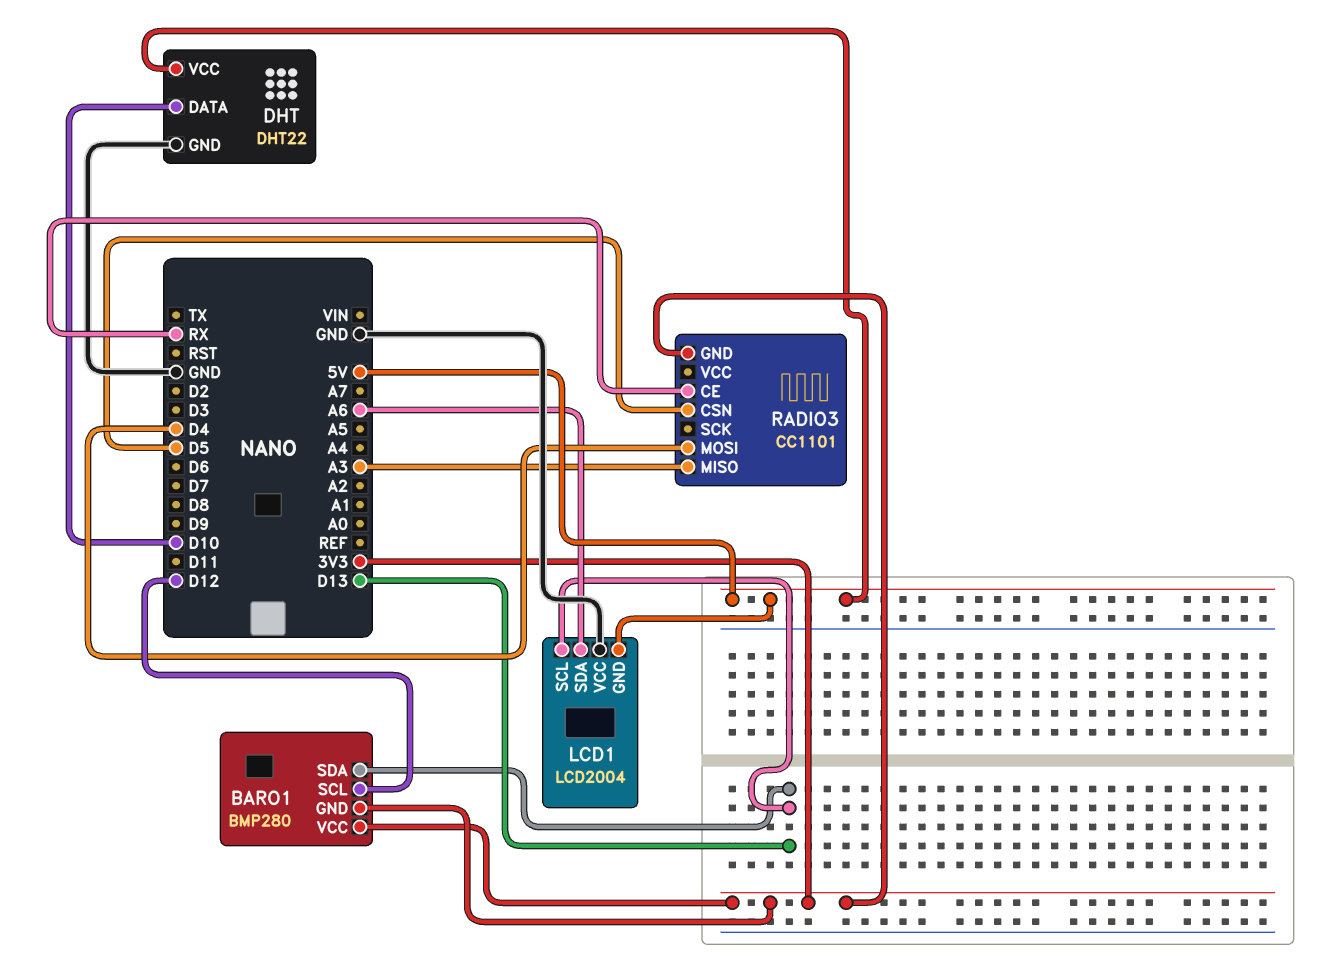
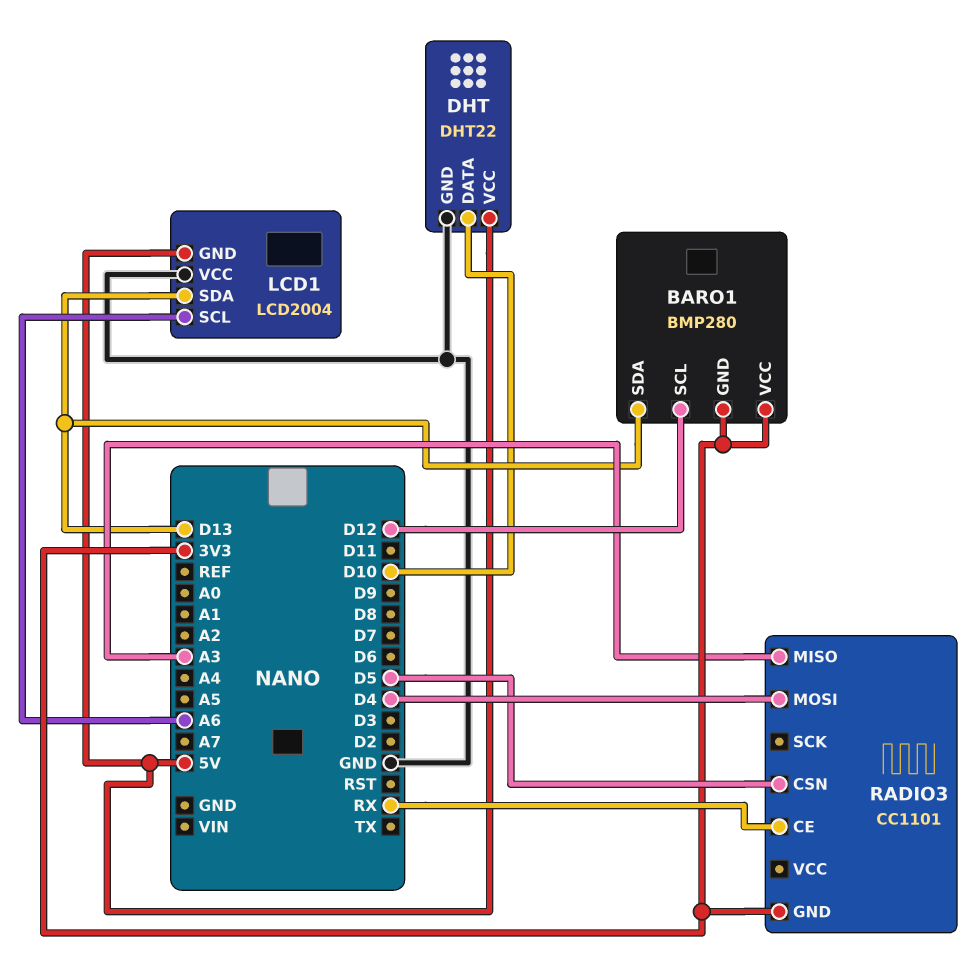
LCD1 pin SCL: D13 -> A6
LCD1 pin SDA: A6 -> D13

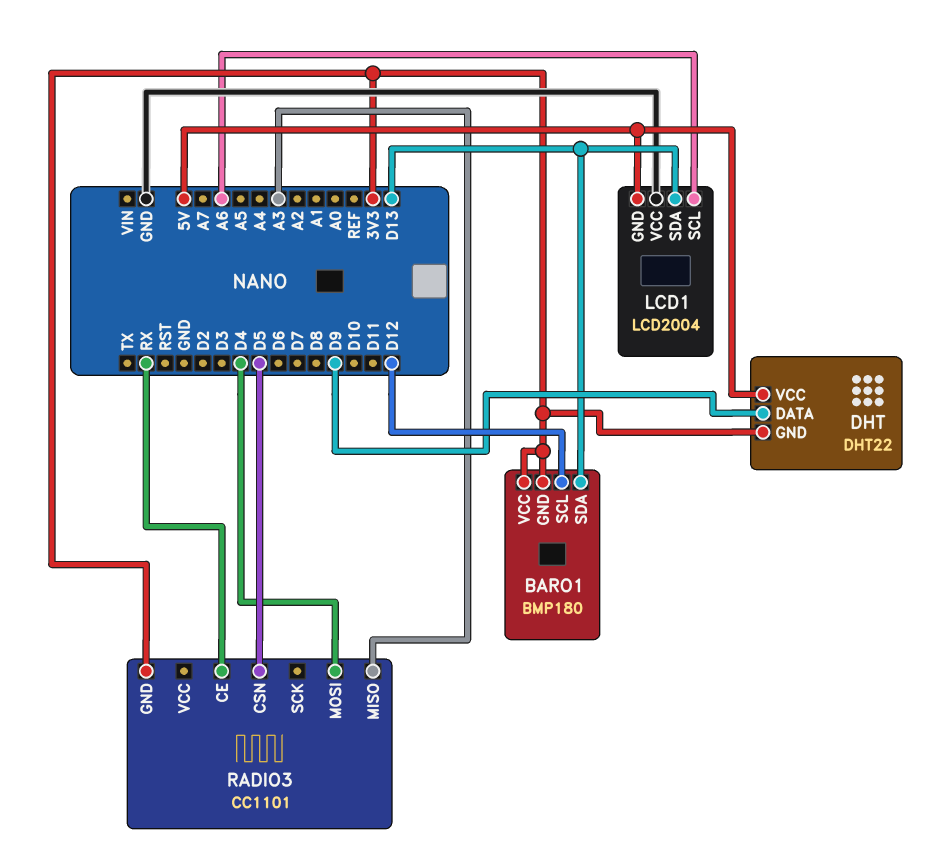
BARO1: BMP280 -> BMP180
DHT pin DATA: D10 -> D9
DHT pin GND: GND -> 3V3

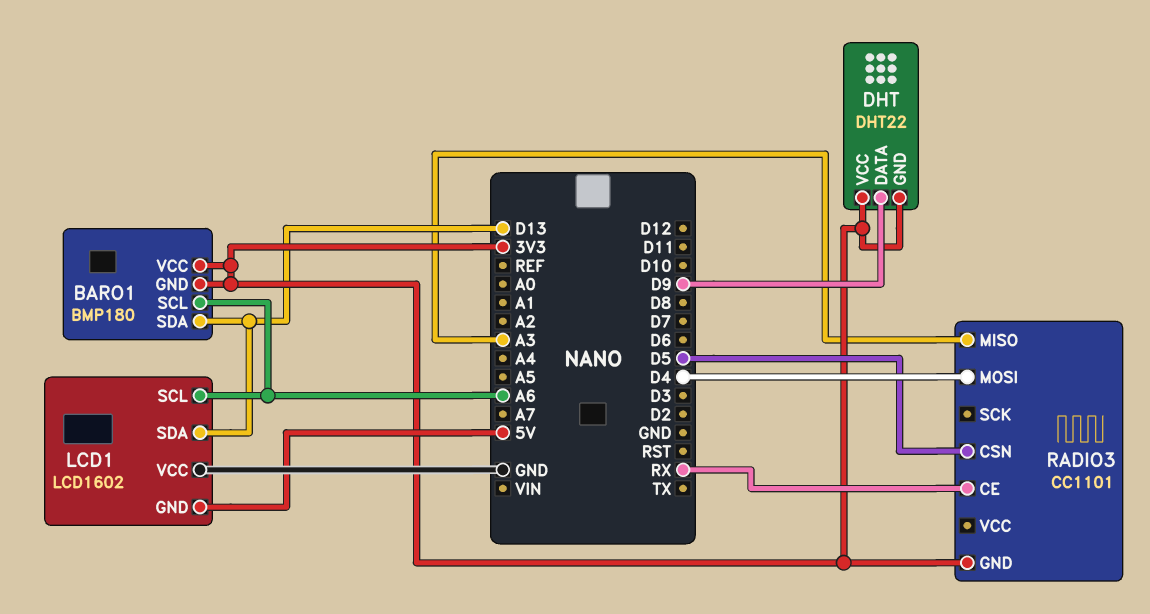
BARO1 pin SCL: D12 -> A6
DHT pin VCC: 5V -> 3V3
LCD1: LCD2004 -> LCD1602

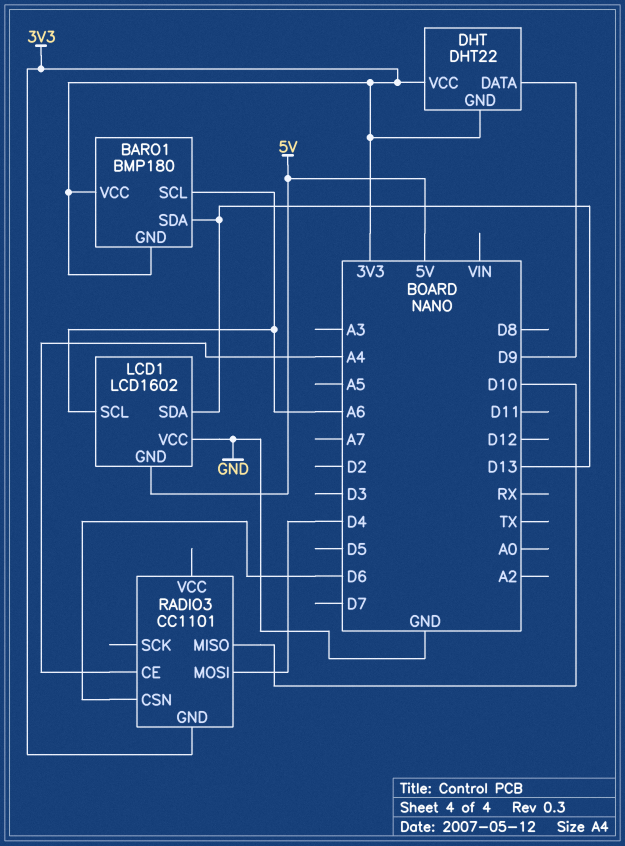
RADIO3 pin CE: RX -> A4
RADIO3 pin CSN: D5 -> D6
RADIO3 pin MISO: A3 -> D10

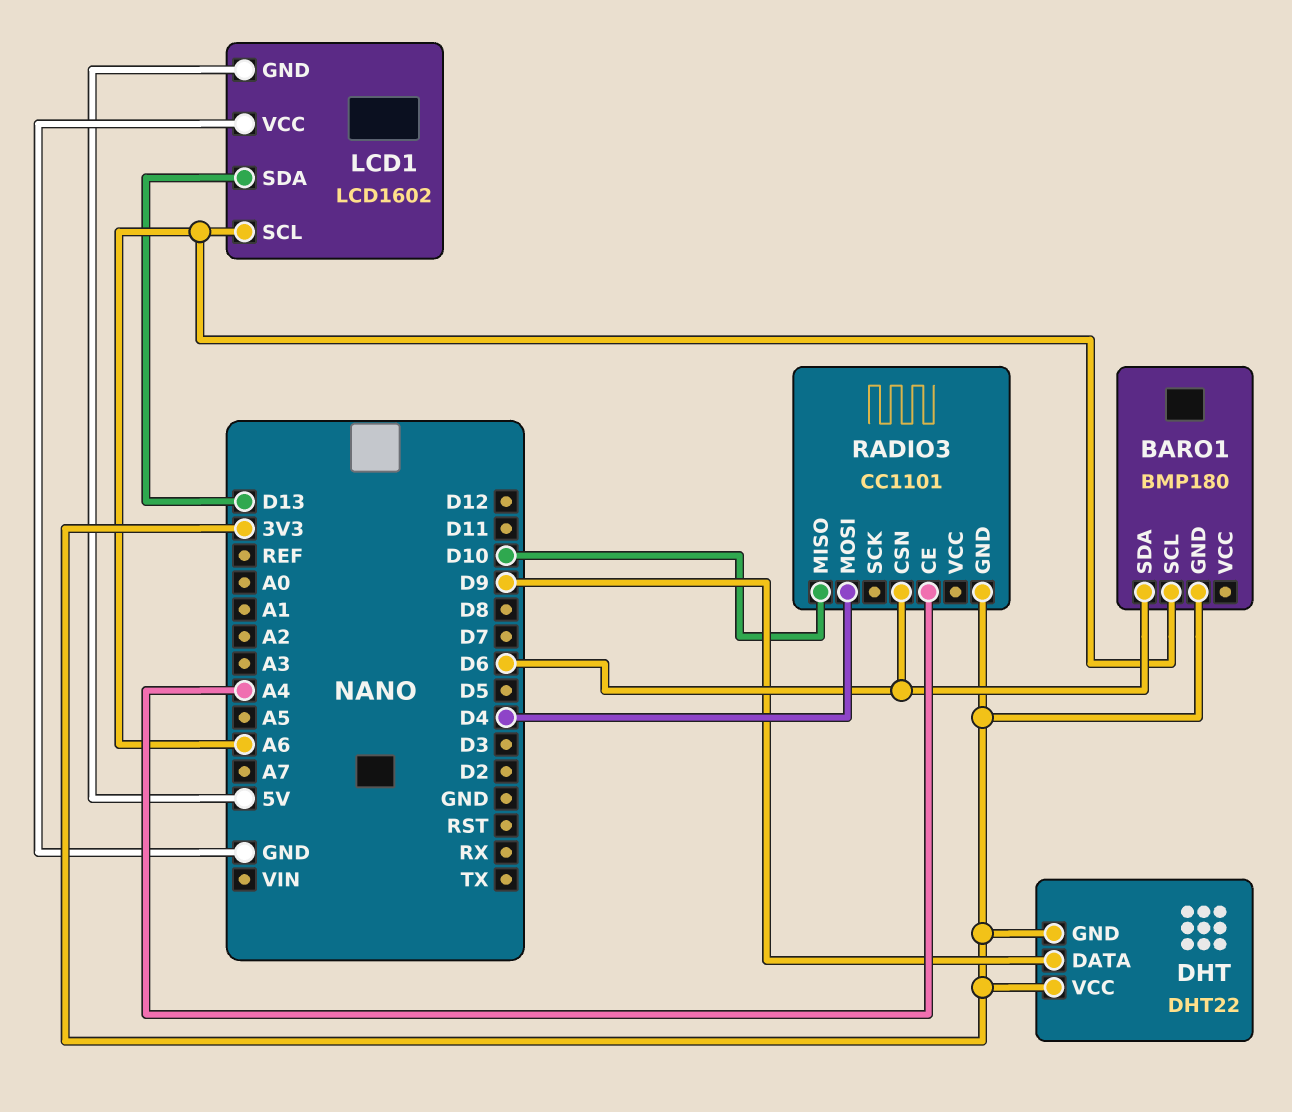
BARO1 pin SDA: D13 -> D6
BARO1 pin VCC: 3V3 -> none

